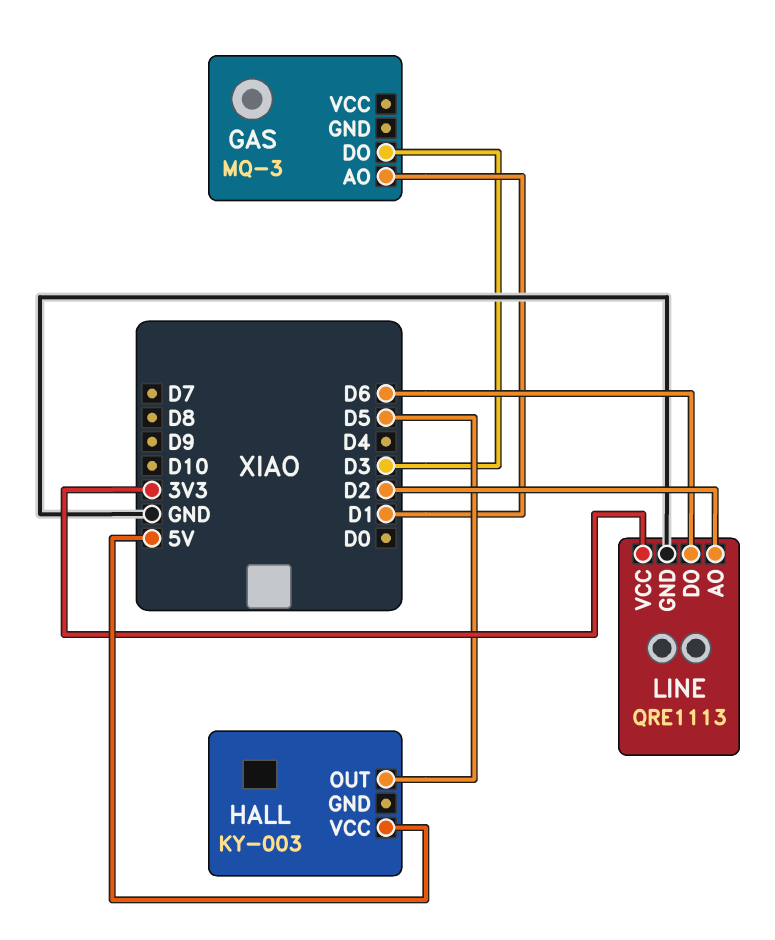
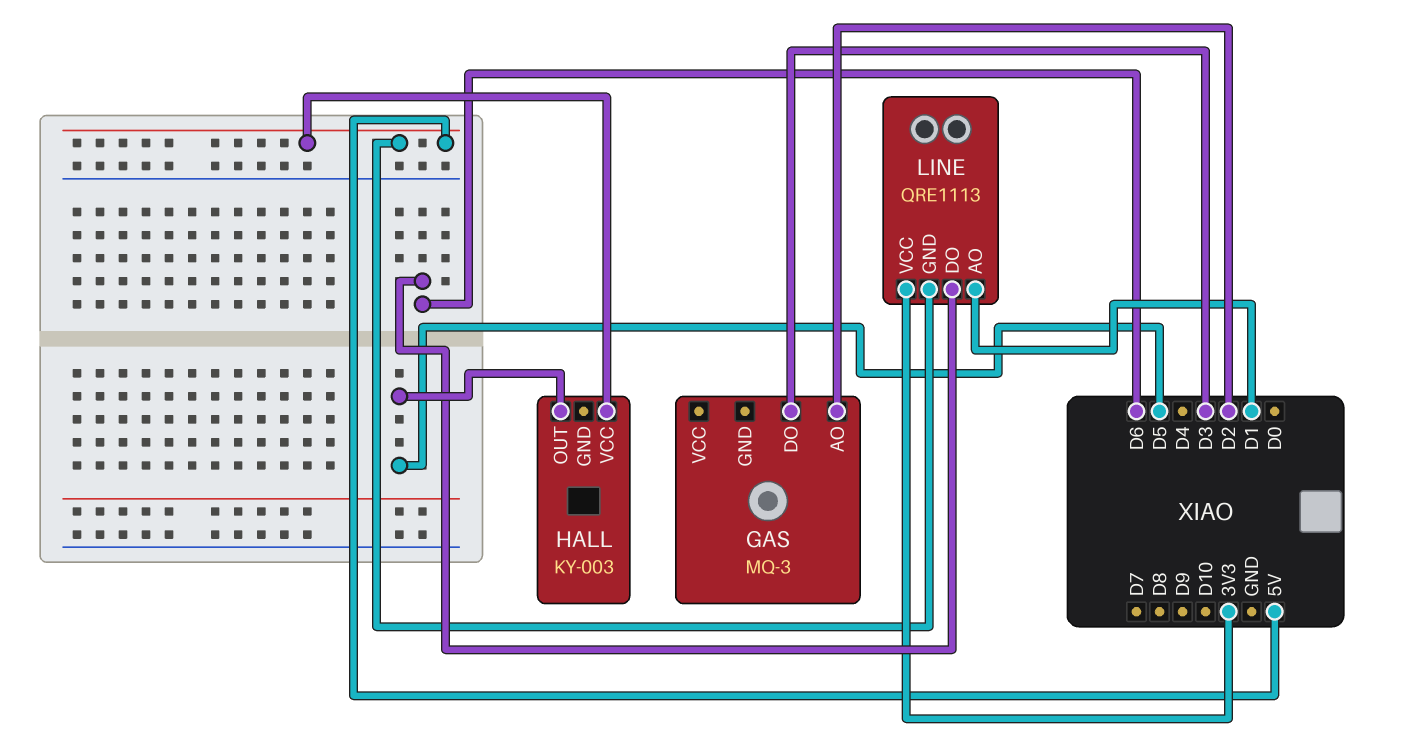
GAS pin AO: D1 -> D2
LINE pin AO: D2 -> D1
LINE pin GND: GND -> 5V

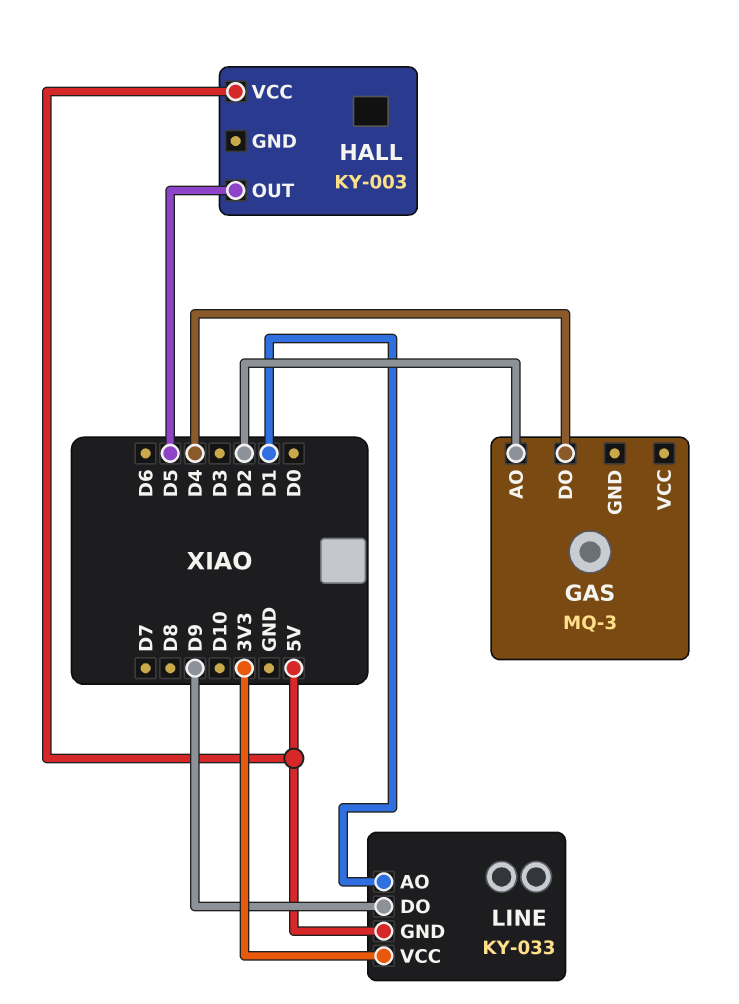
GAS pin DO: D3 -> D4
LINE: QRE1113 -> KY-033
LINE pin DO: D6 -> D9

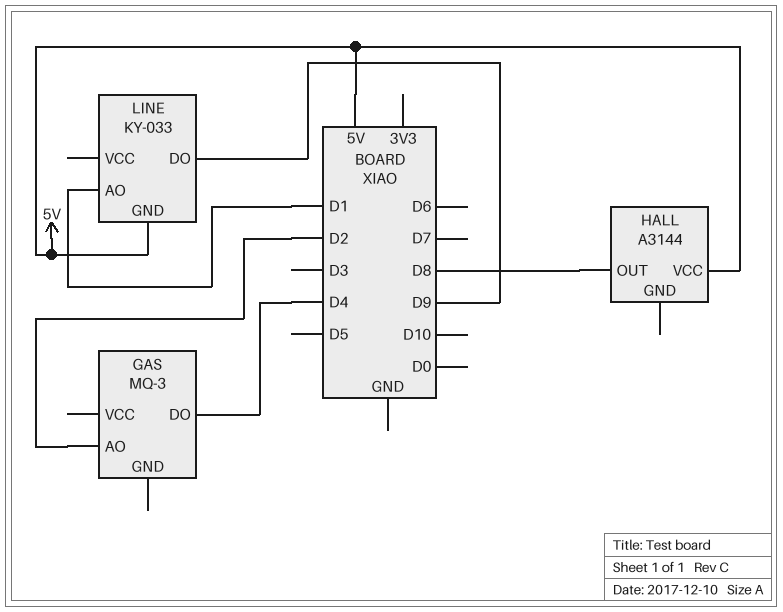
HALL: KY-003 -> A3144
HALL pin OUT: D5 -> D8
LINE pin VCC: 3V3 -> none

